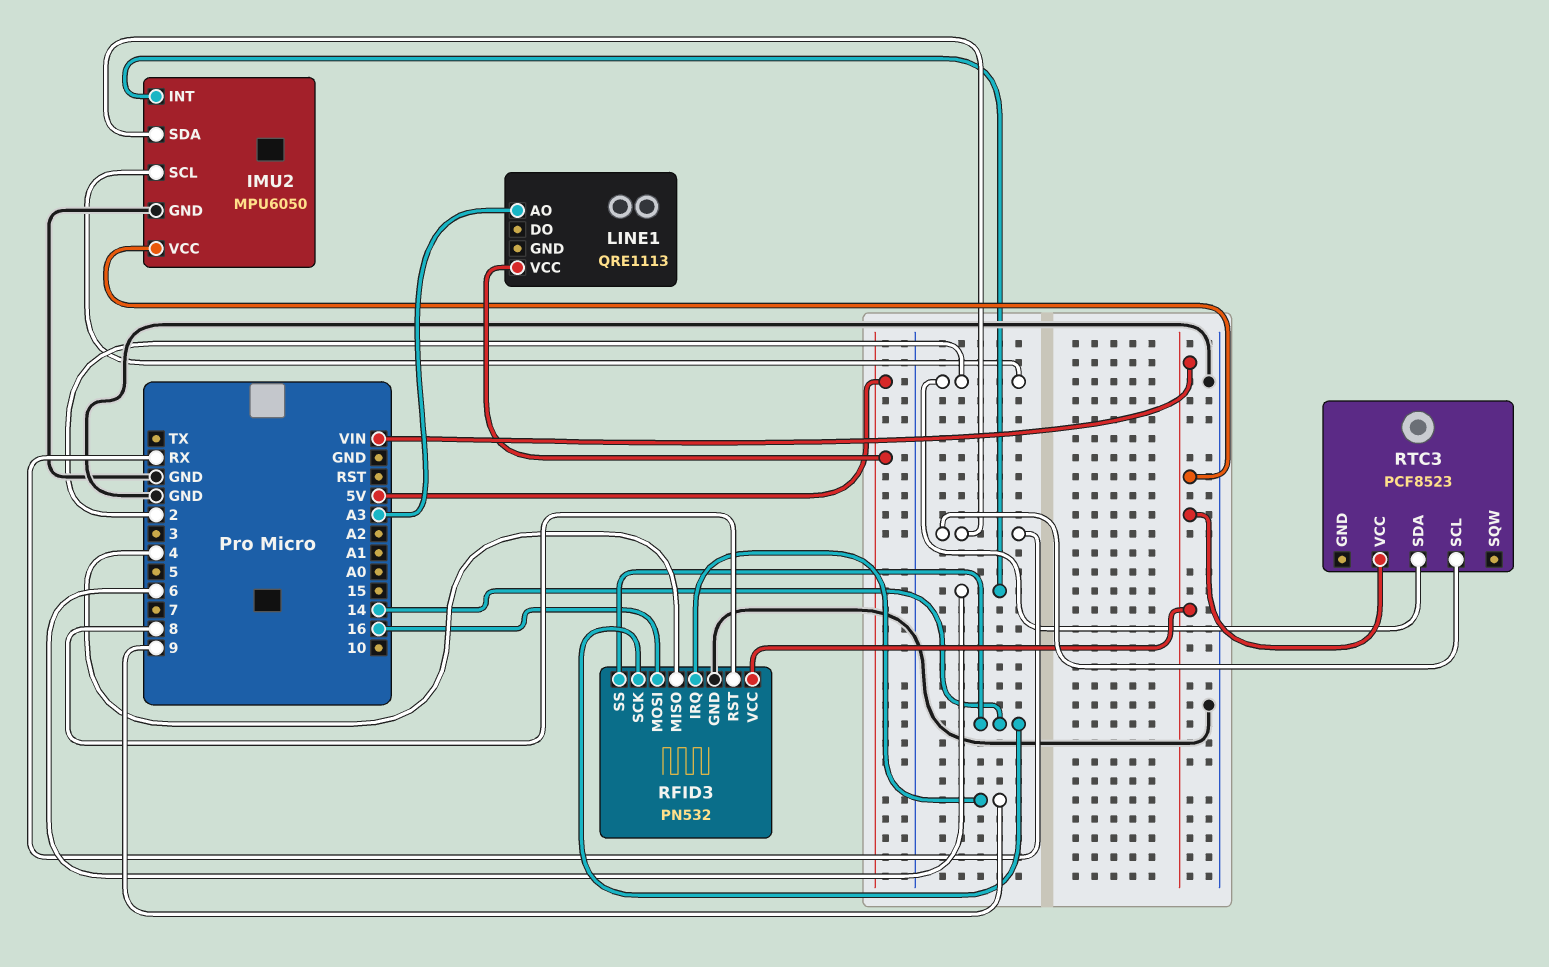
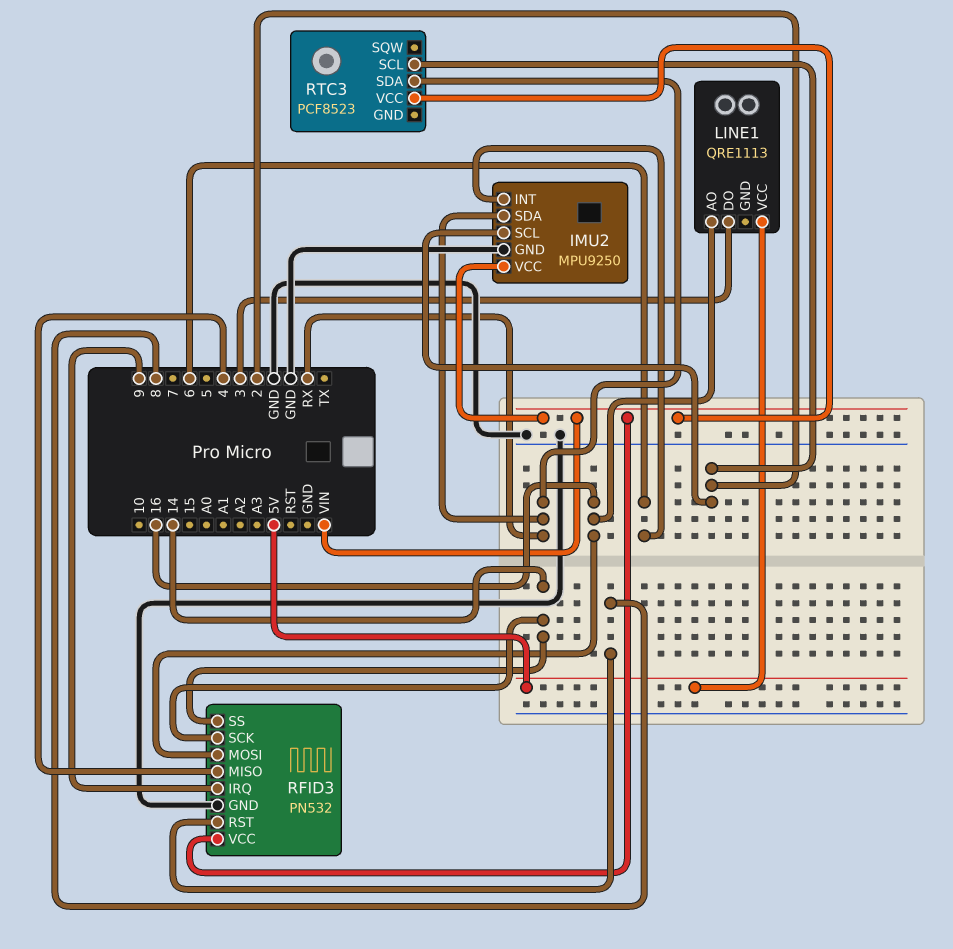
IMU2: MPU6050 -> MPU9250
LINE1 pin AO: A3 -> 16
LINE1 pin DO: none -> 3
RTC3 pin SCL: RX -> 2
RTC3 pin SDA: 2 -> RX

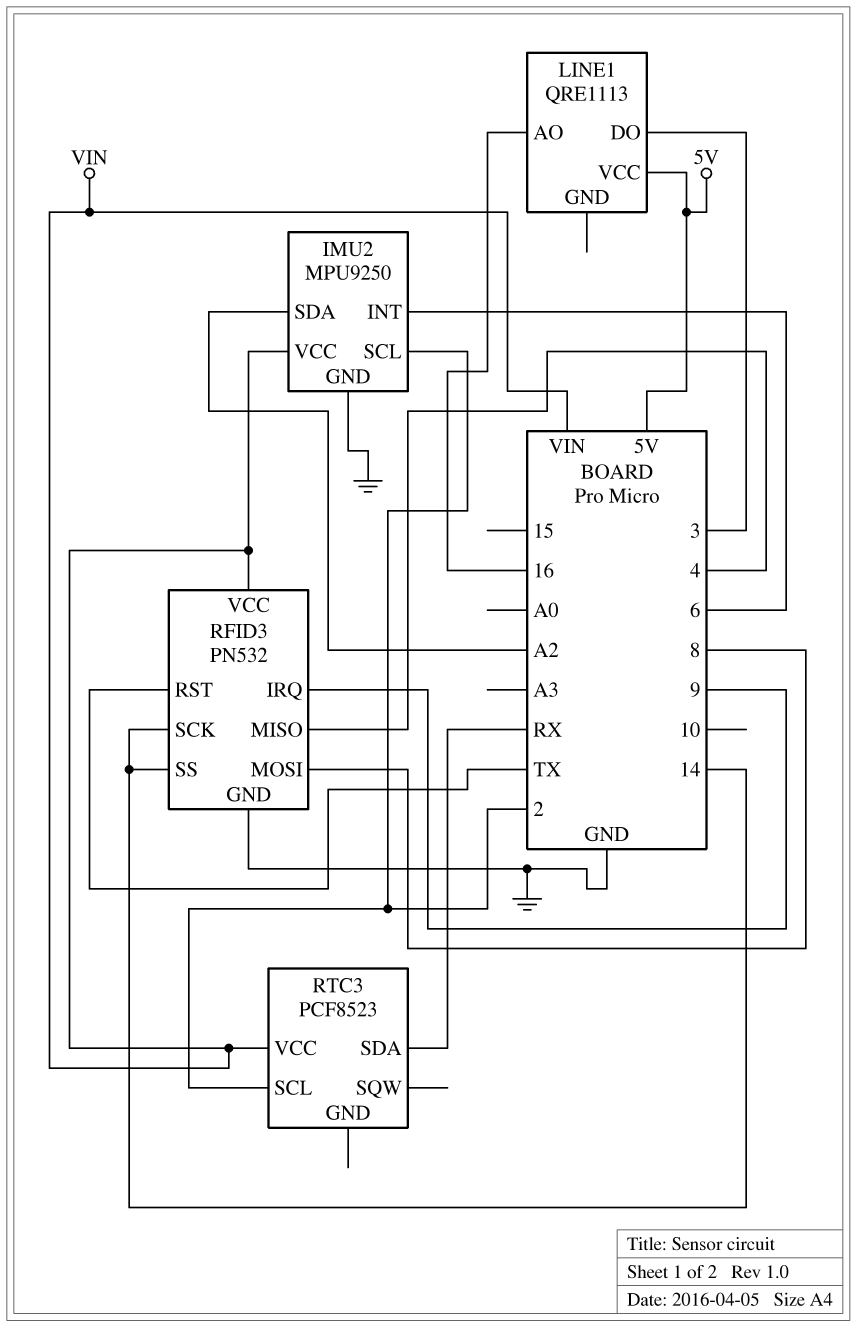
IMU2 pin SDA: RX -> A2
RFID3 pin MOSI: 16 -> 8
RFID3 pin RST: 8 -> TX

